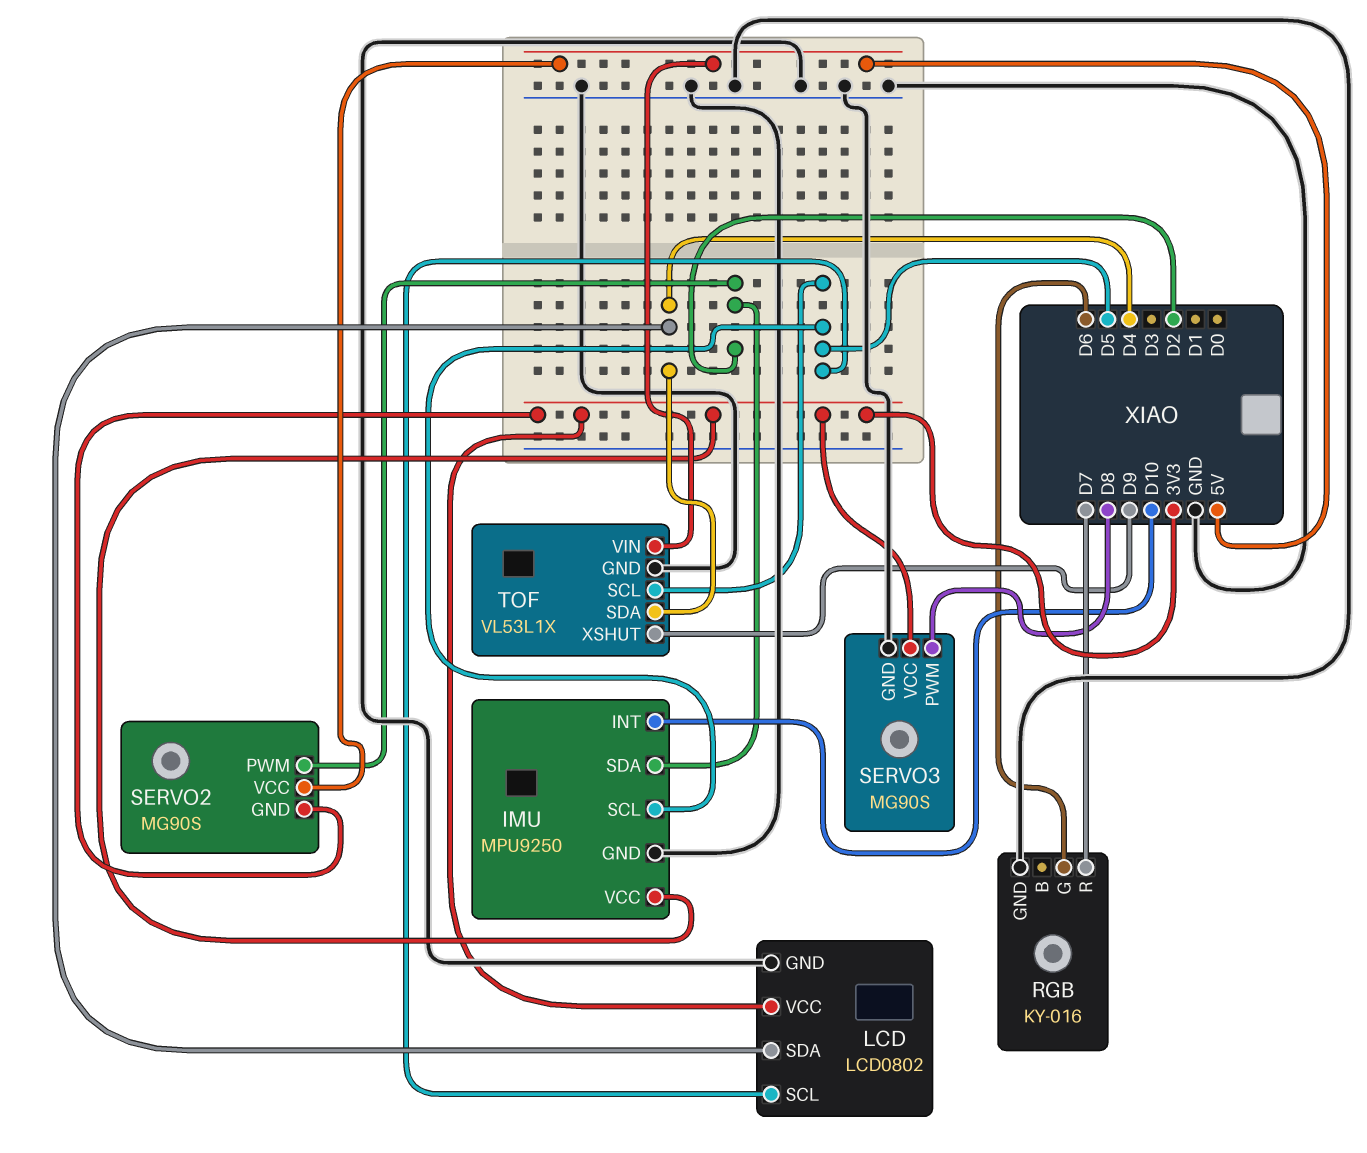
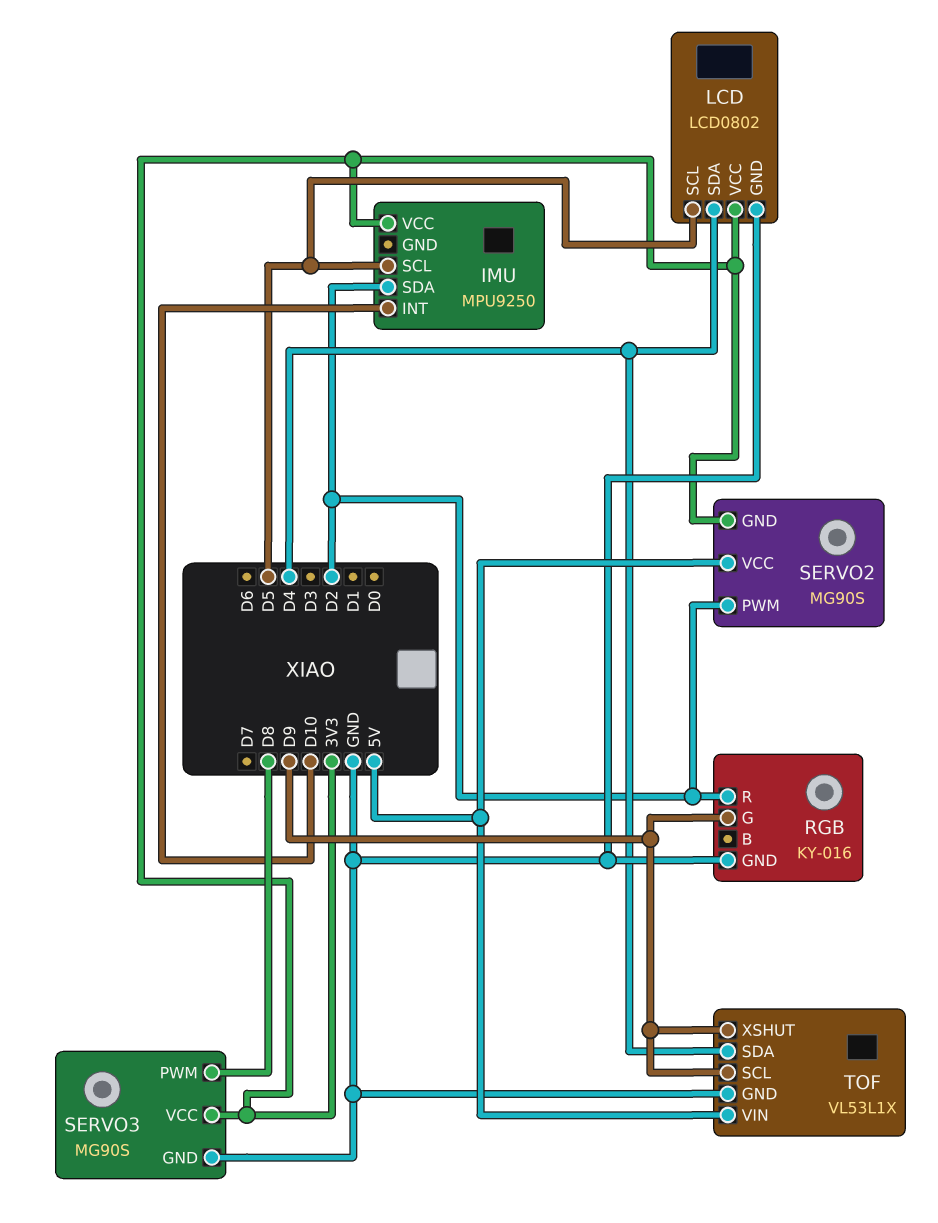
IMU pin GND: GND -> none
RGB pin G: D6 -> D9
RGB pin R: D7 -> D2
TOF pin SCL: D5 -> D9

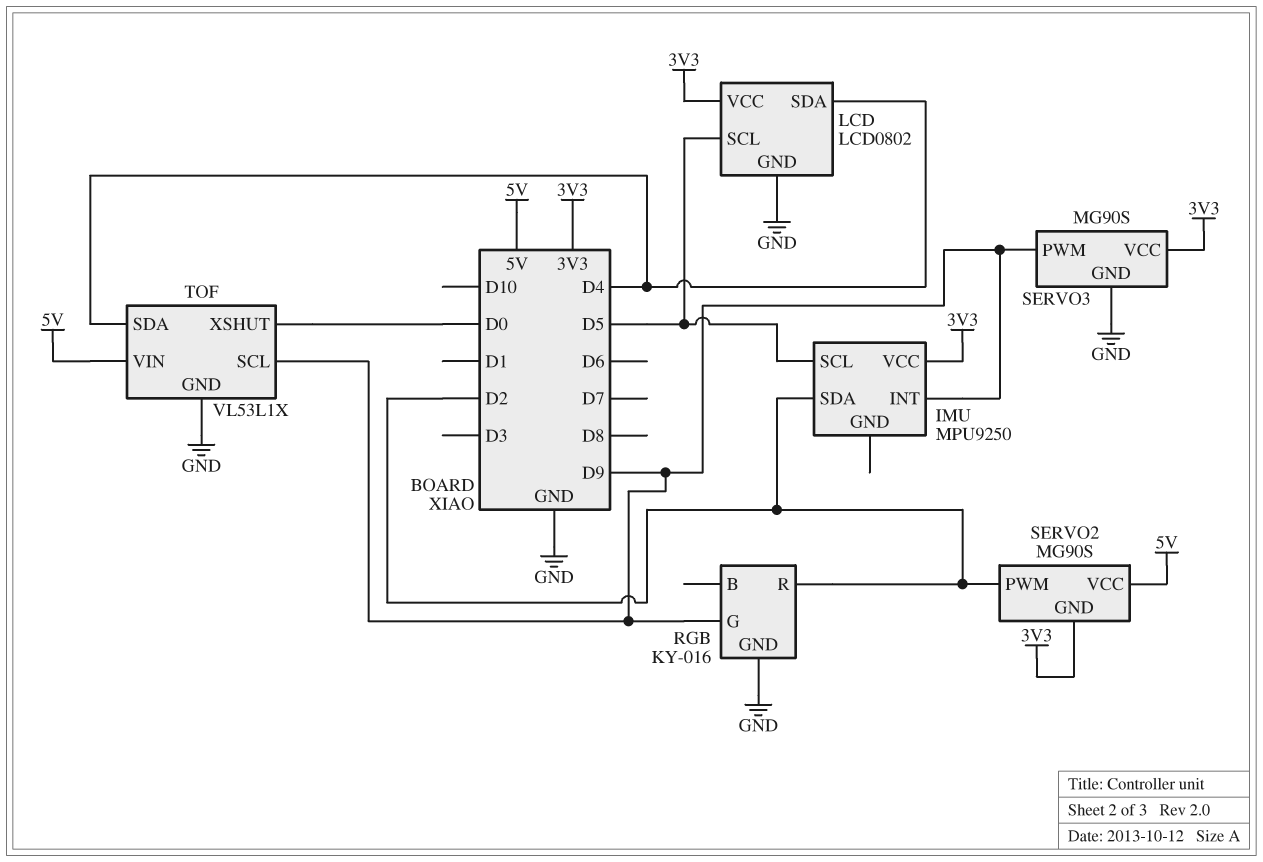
IMU pin INT: D10 -> D9
SERVO3 pin PWM: D8 -> D9
TOF pin XSHUT: D9 -> D0

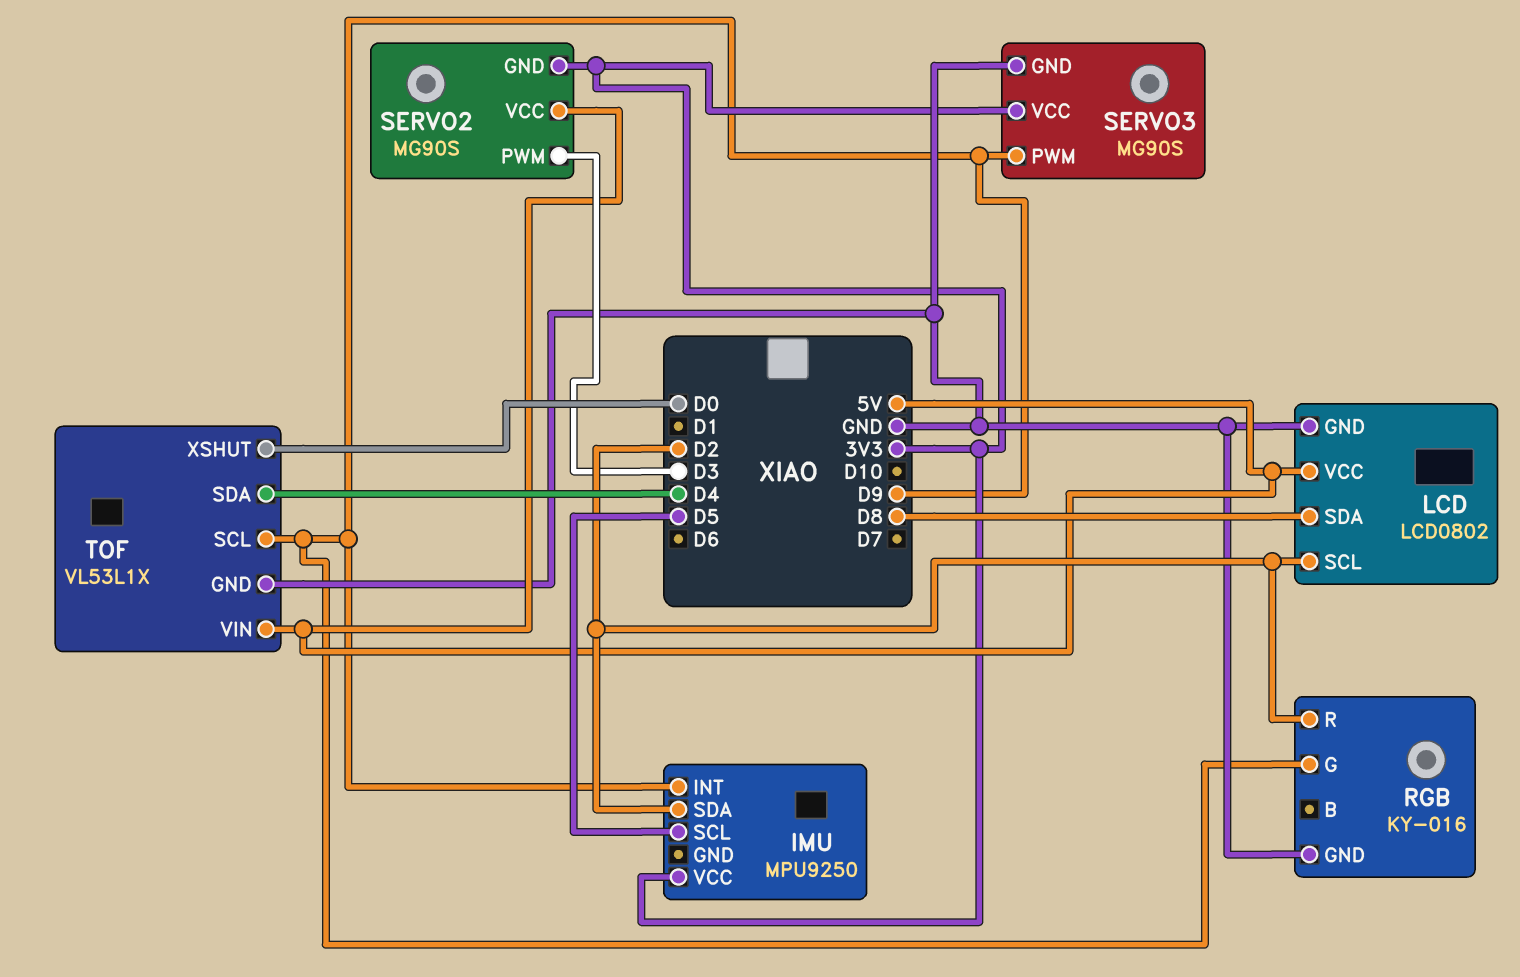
LCD pin SCL: D5 -> D2
LCD pin SDA: D4 -> D8
LCD pin VCC: 3V3 -> 5V
SERVO2 pin PWM: D2 -> D3

